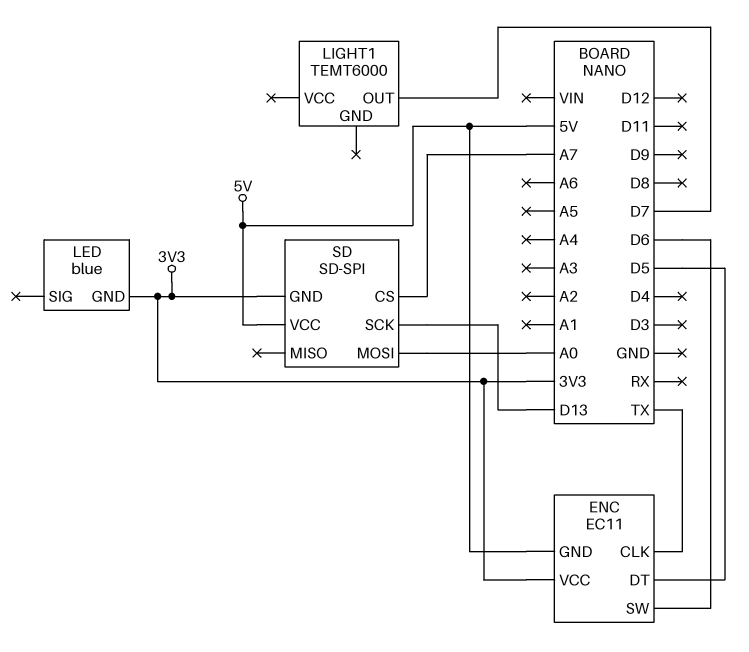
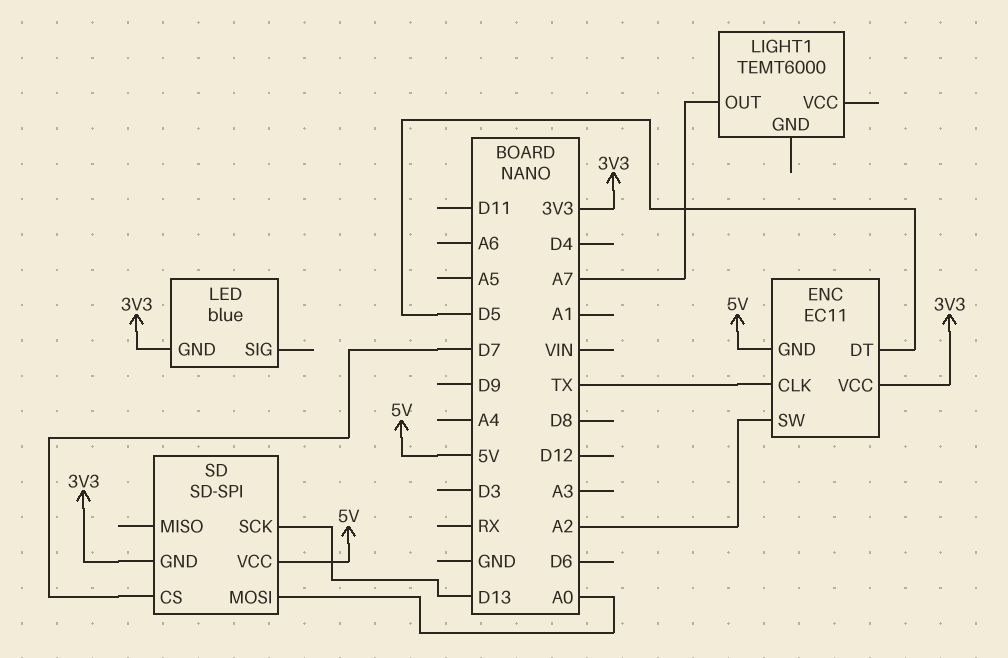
ENC pin SW: D6 -> A2
LIGHT1 pin OUT: D7 -> A7
SD pin CS: A7 -> D7

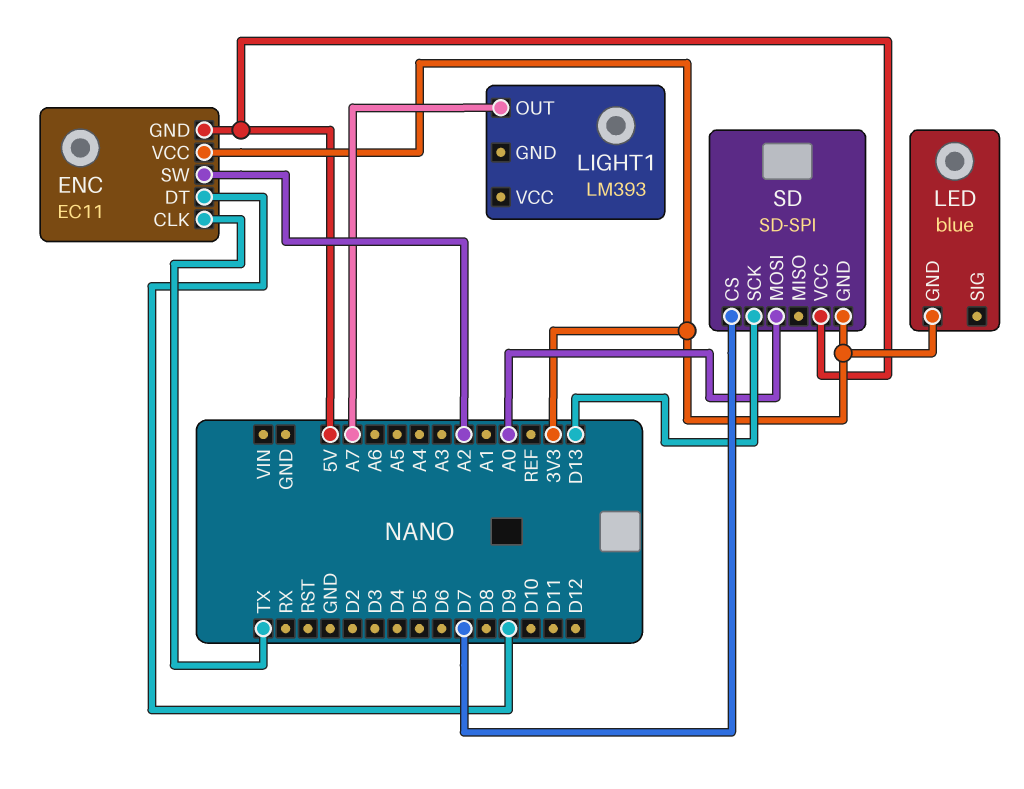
ENC pin DT: D5 -> D9
LIGHT1: TEMT6000 -> LM393

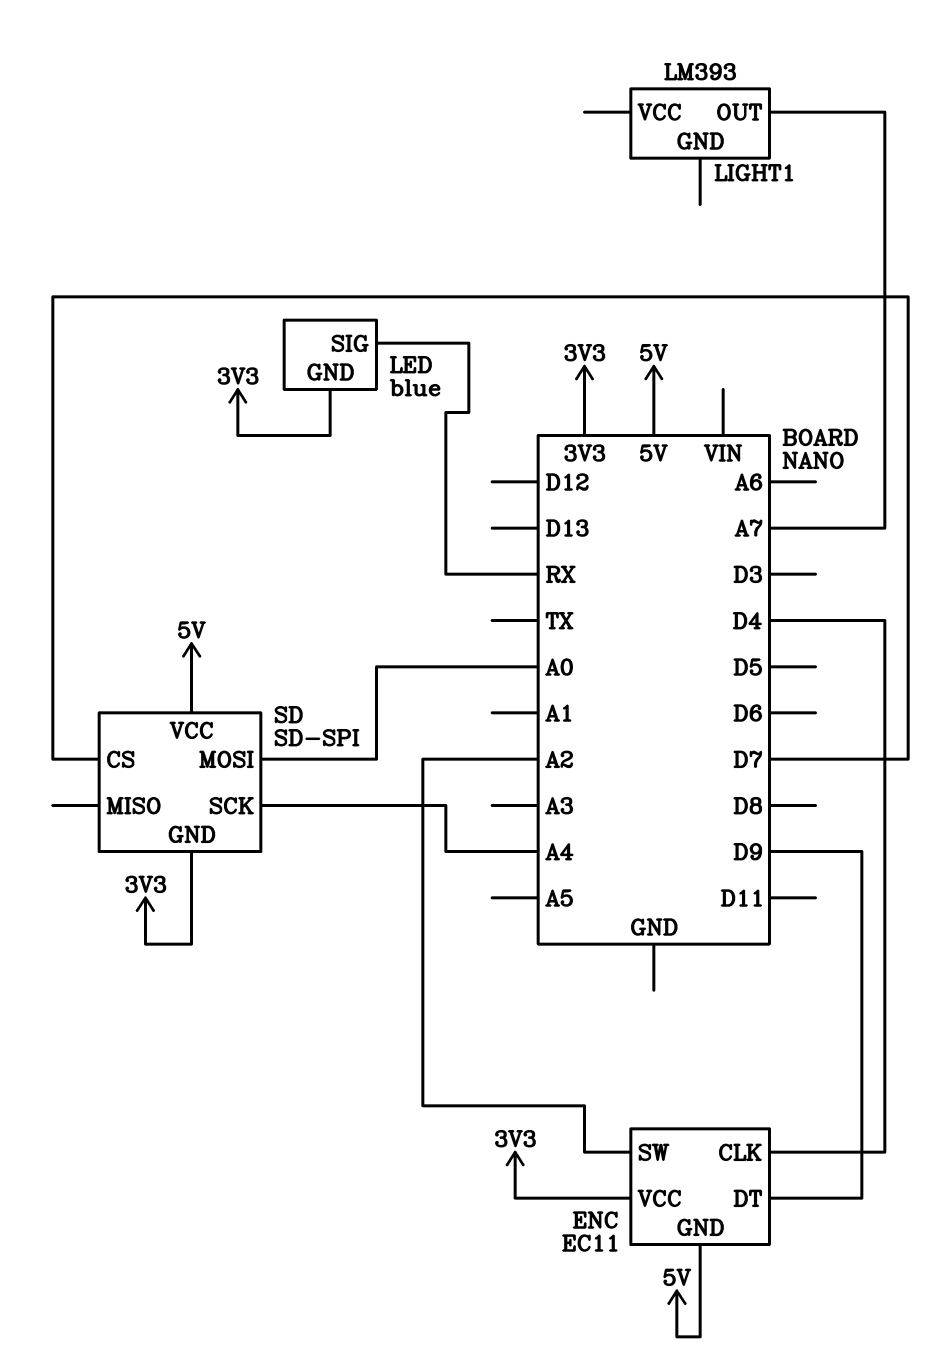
ENC pin CLK: TX -> D4
LED pin SIG: none -> RX
SD pin SCK: D13 -> A4

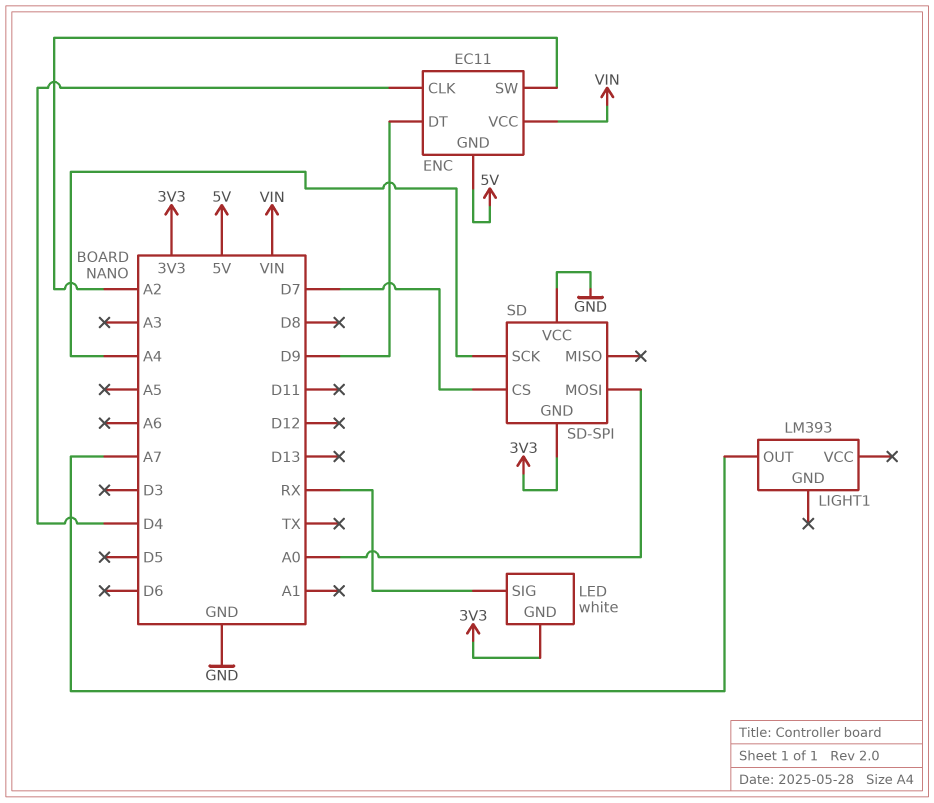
ENC pin VCC: 3V3 -> VIN
LED: blue -> white
SD pin VCC: 5V -> GND

